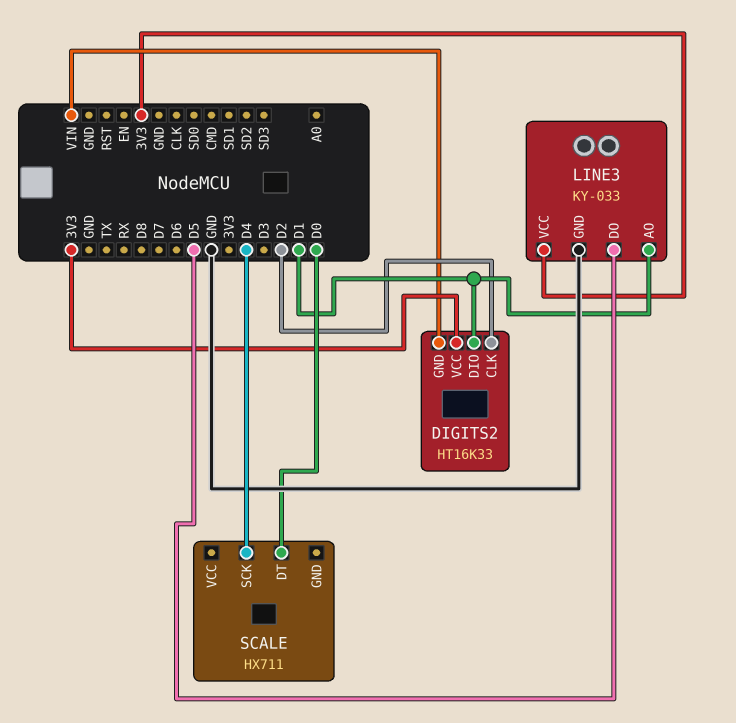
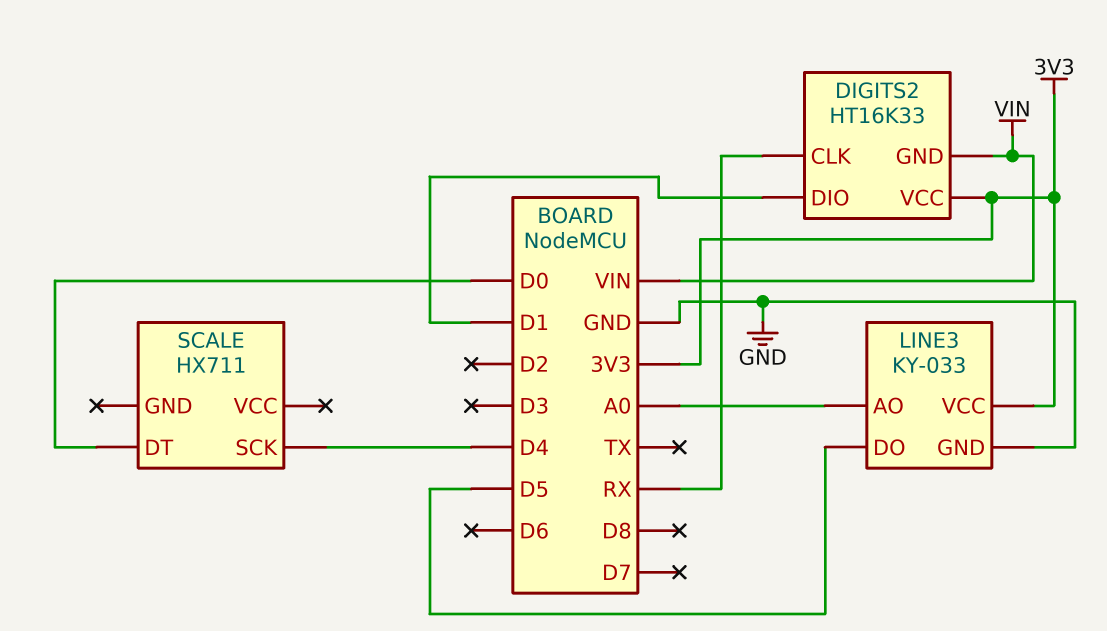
DIGITS2 pin CLK: D2 -> RX
LINE3 pin AO: D1 -> A0

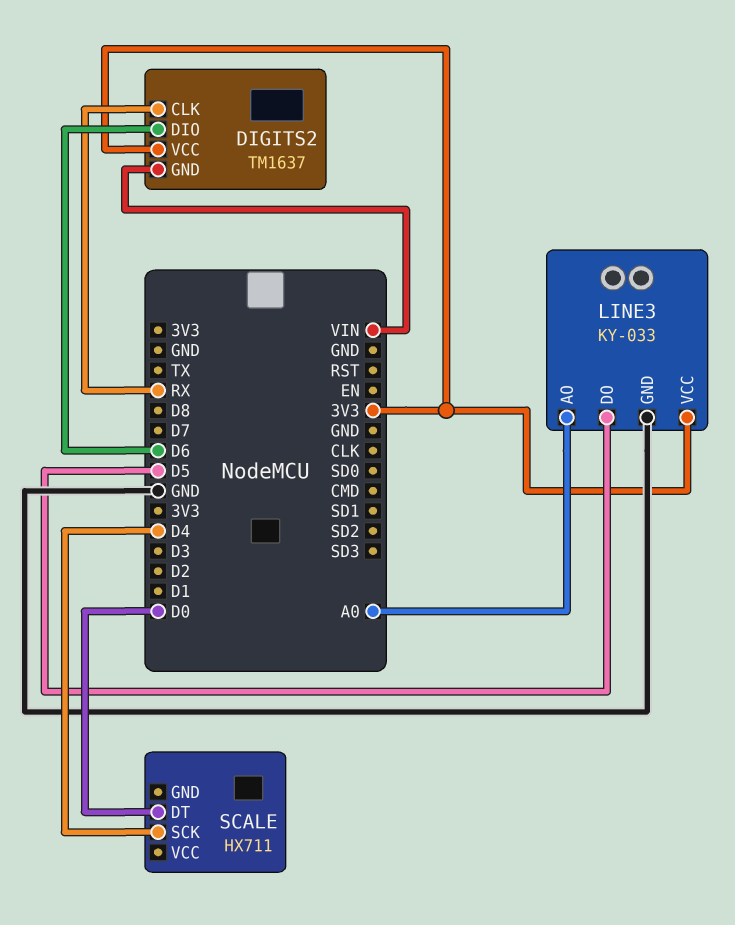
DIGITS2: HT16K33 -> TM1637
DIGITS2 pin DIO: D1 -> D6

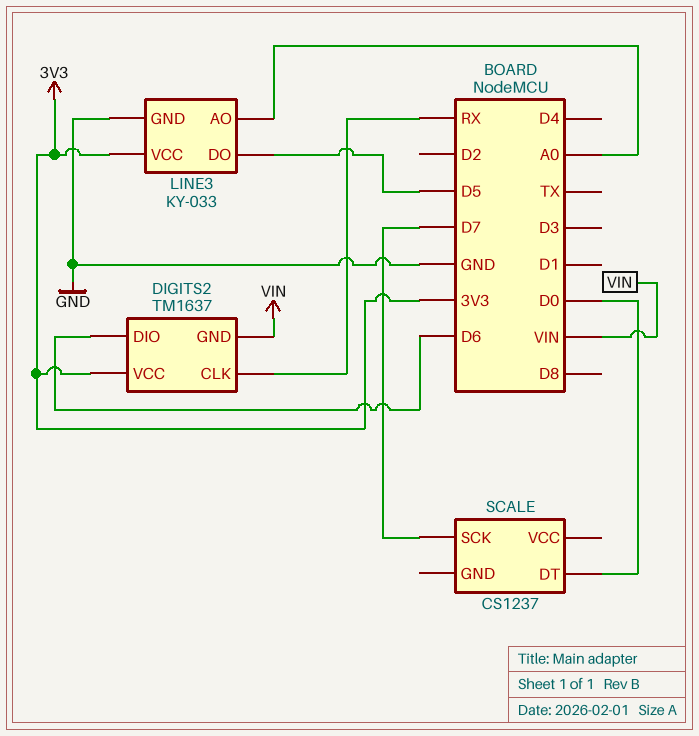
SCALE: HX711 -> CS1237
SCALE pin SCK: D4 -> D7

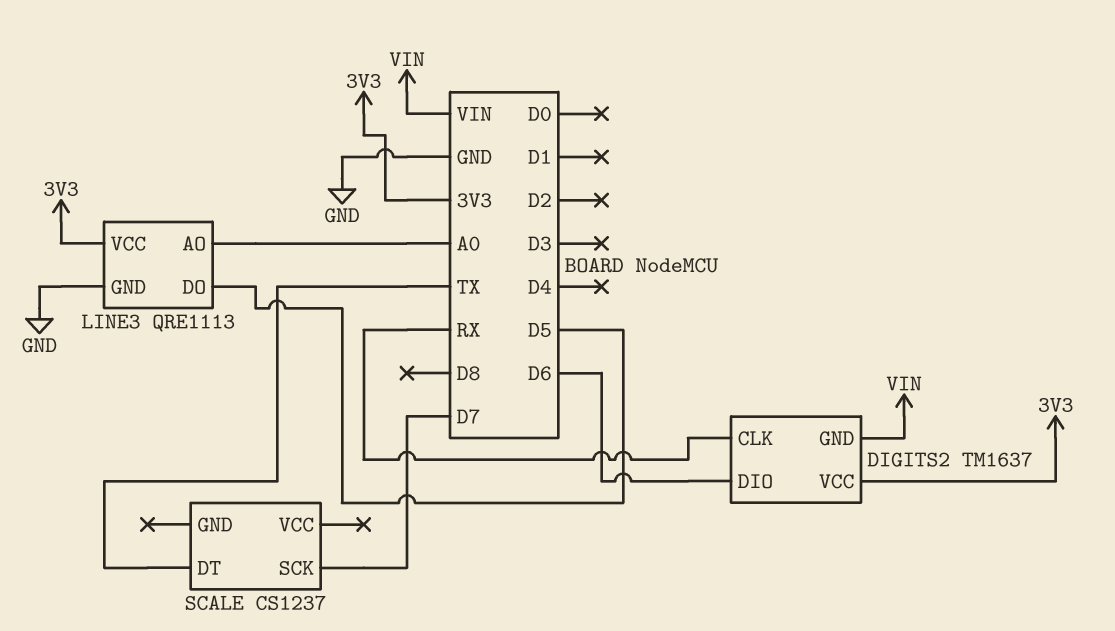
LINE3: KY-033 -> QRE1113
SCALE pin DT: D0 -> TX

